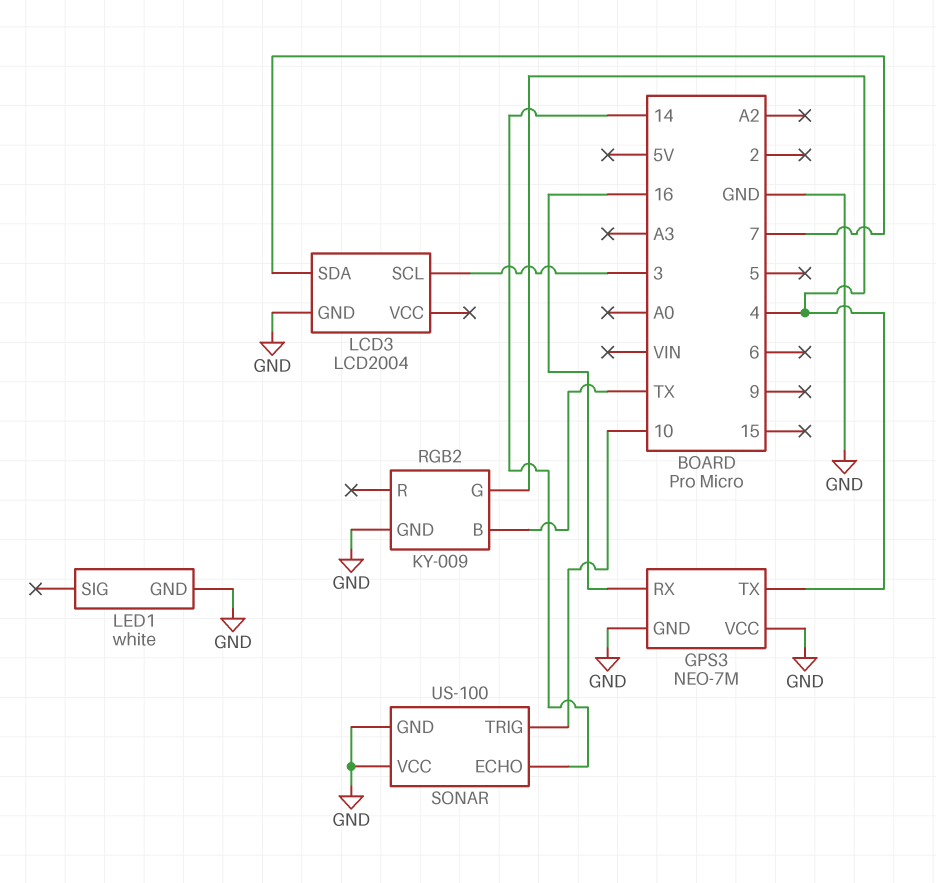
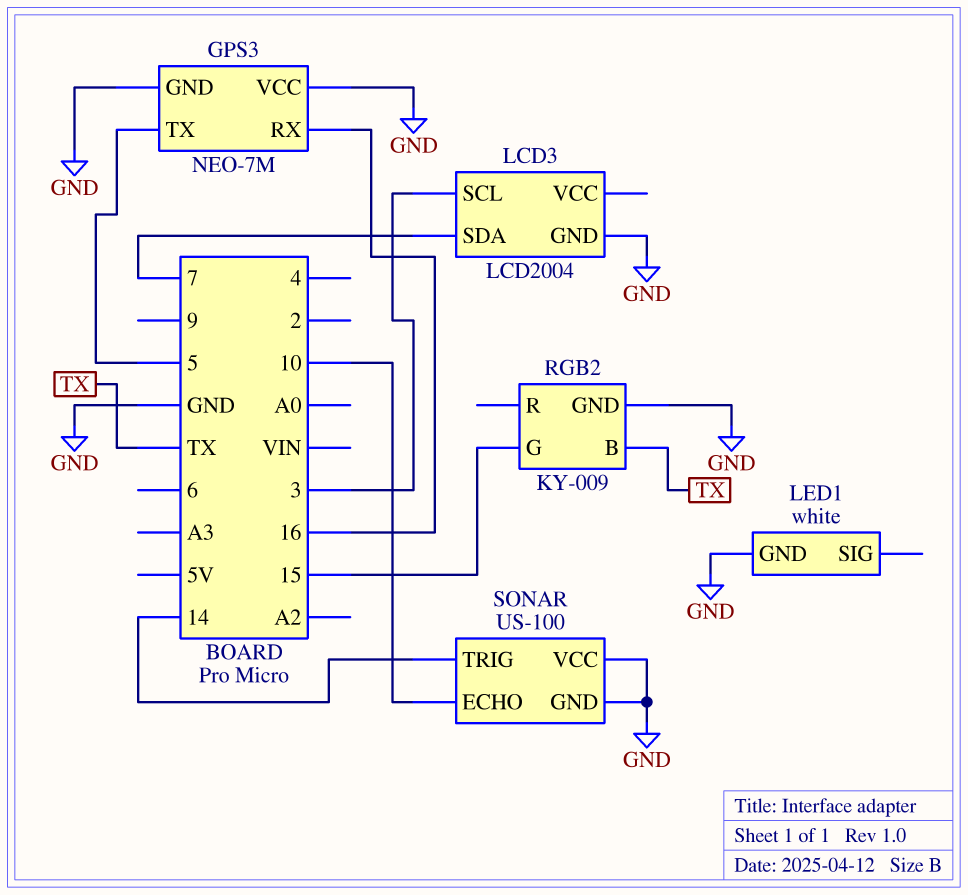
GPS3 pin TX: 4 -> 5
RGB2 pin G: 4 -> 15
SONAR pin ECHO: 14 -> 10
SONAR pin TRIG: 10 -> 14

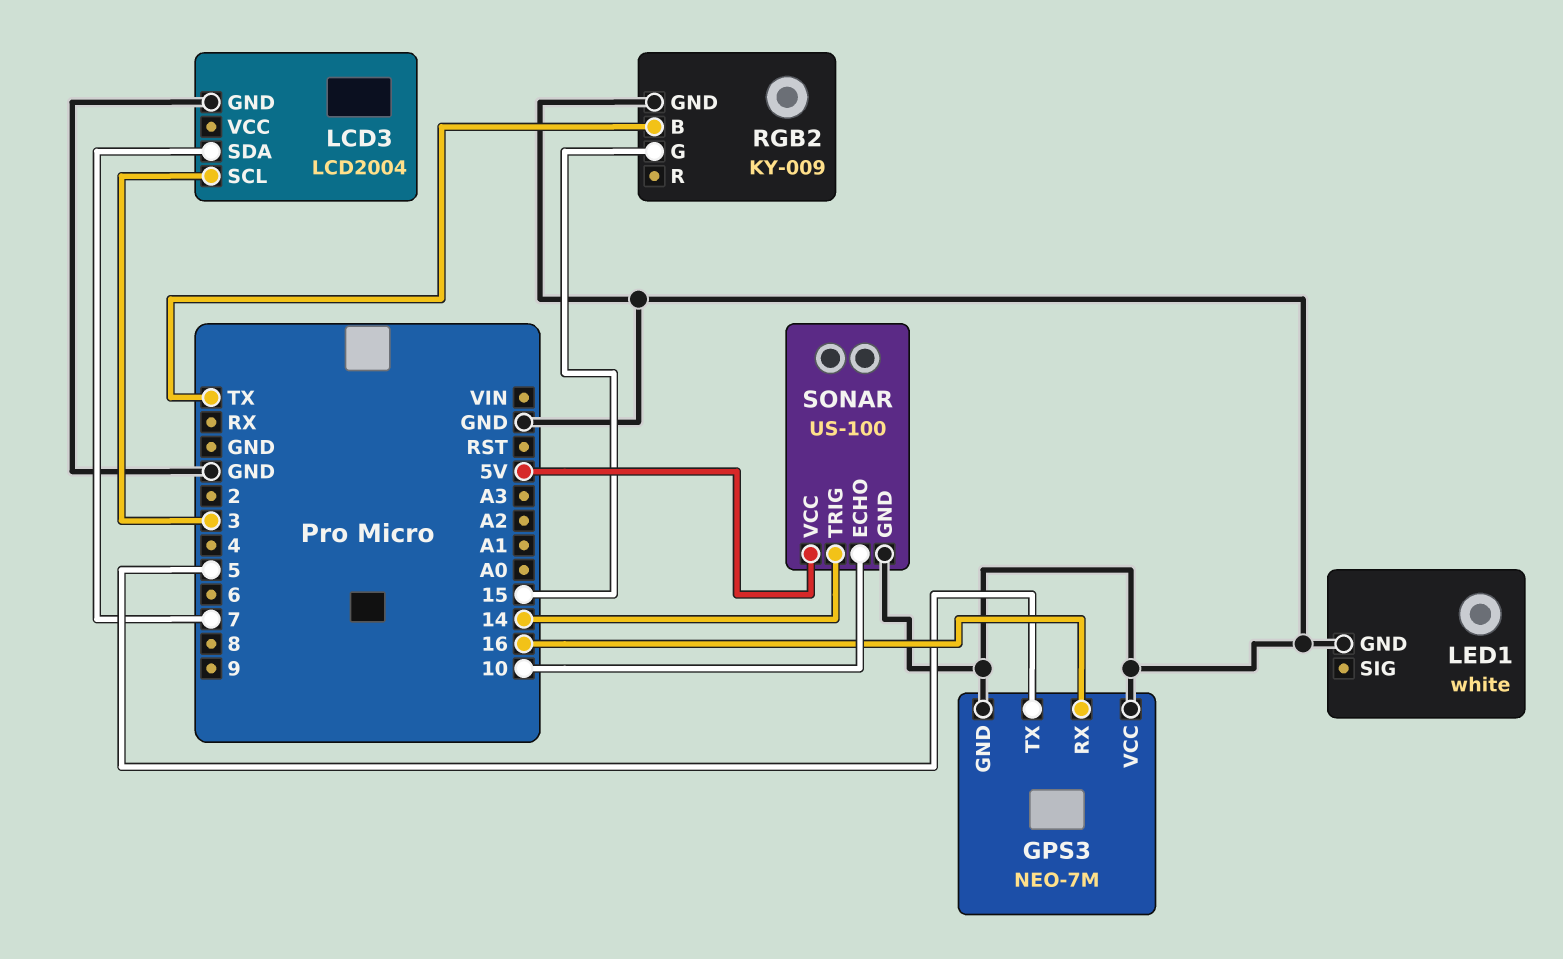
SONAR pin VCC: GND -> 5V

